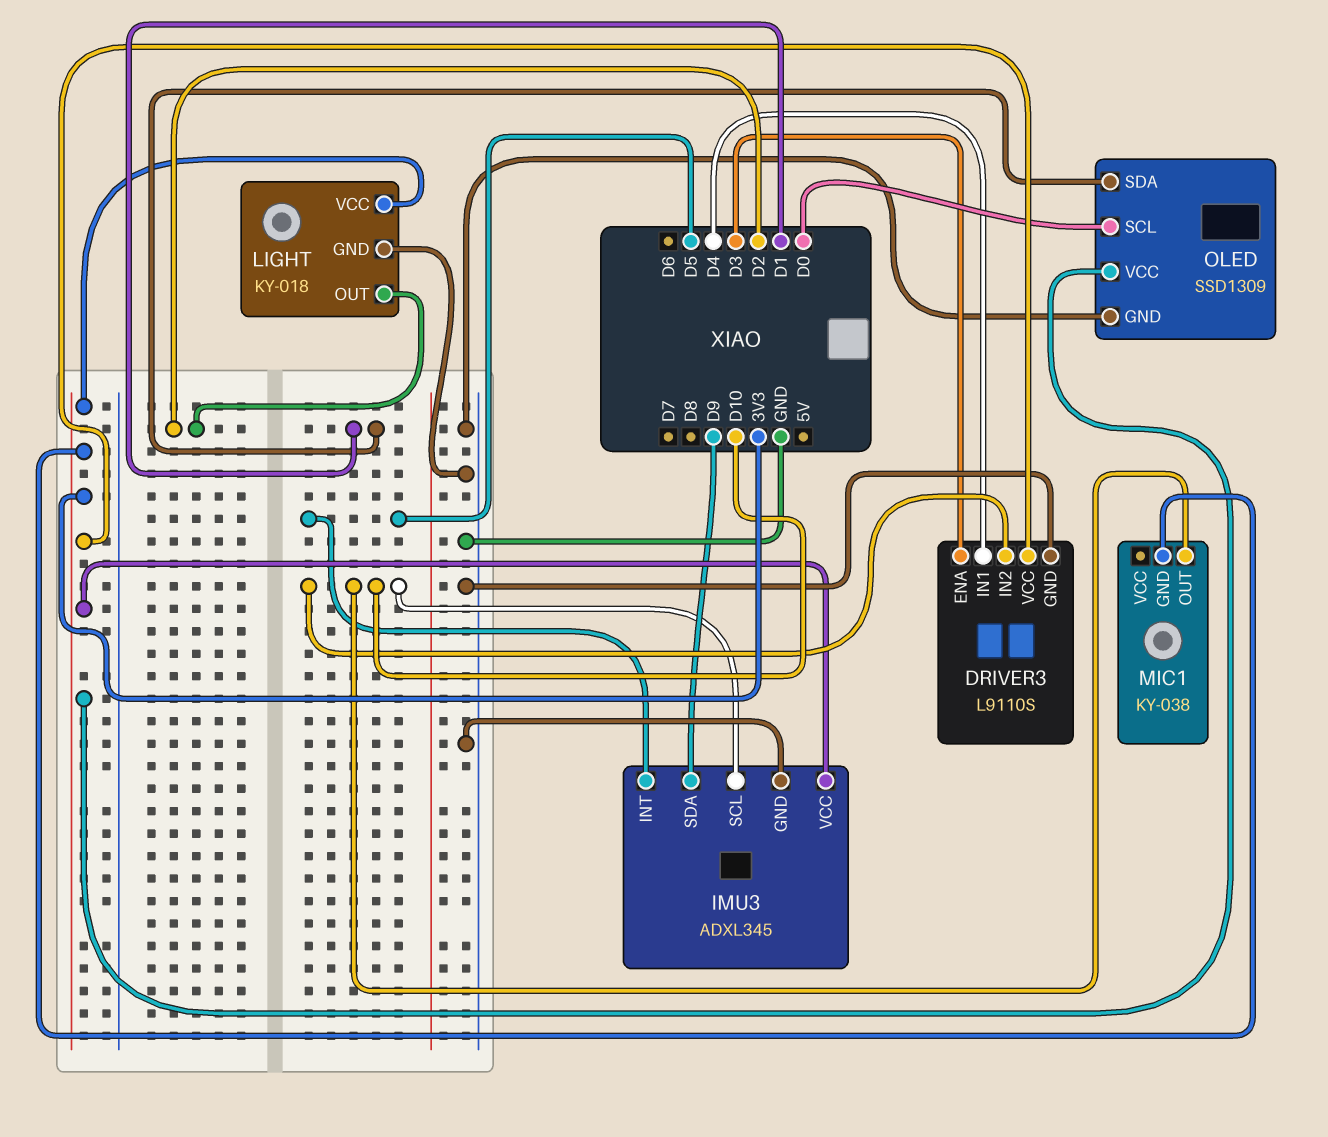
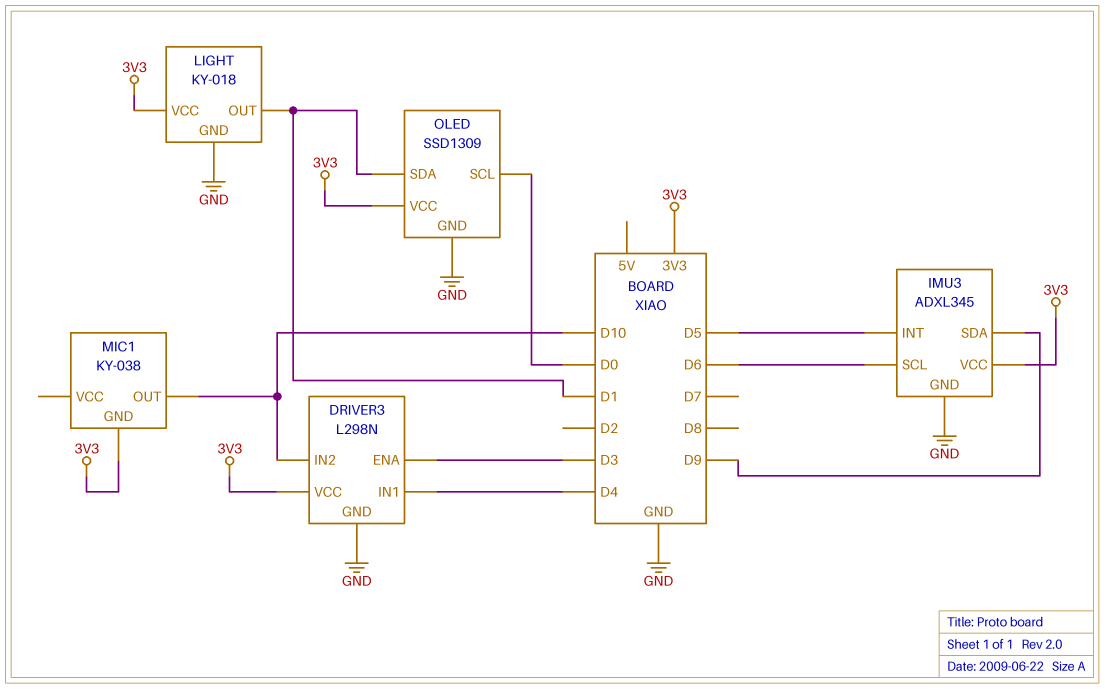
DRIVER3: L9110S -> L298N
IMU3 pin SCL: D10 -> D6
LIGHT pin OUT: D2 -> D1

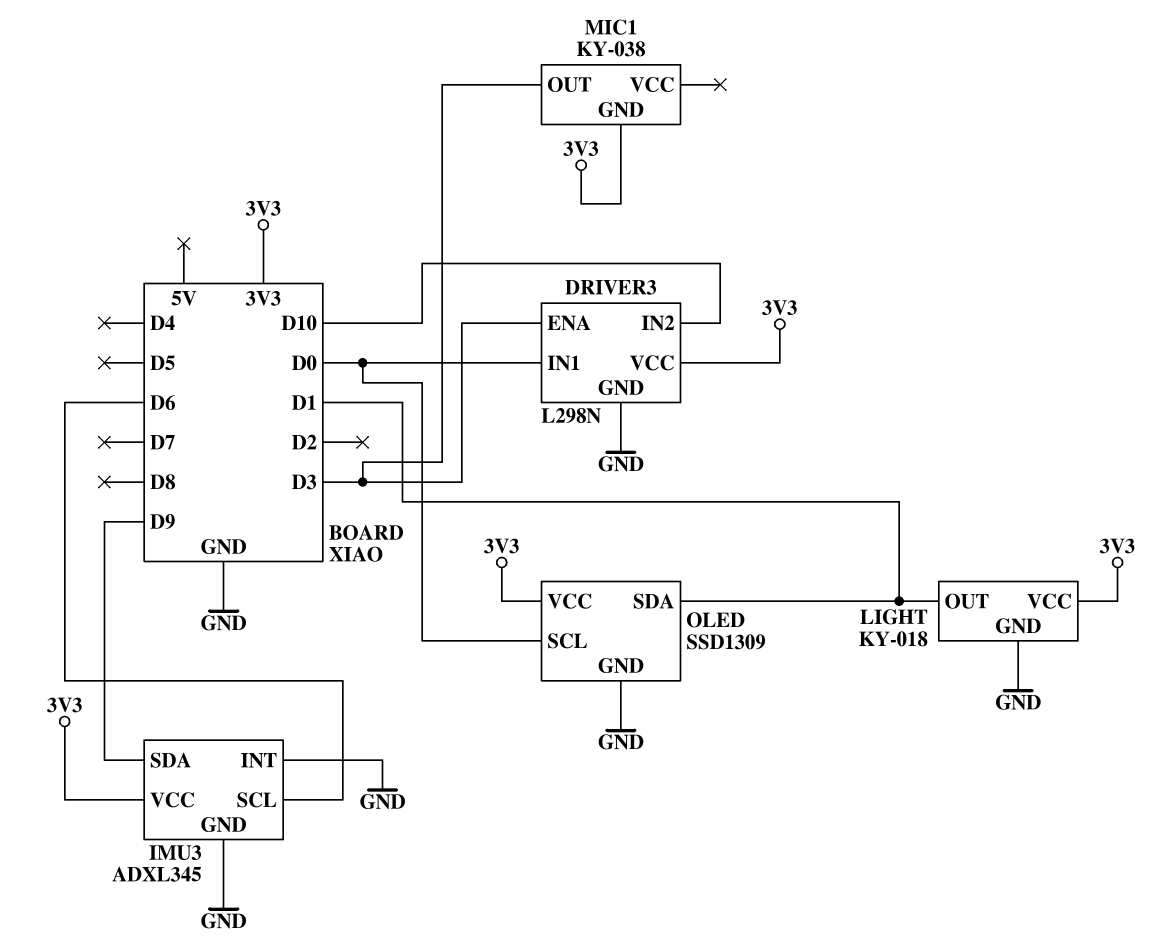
DRIVER3 pin IN1: D4 -> D0
IMU3 pin INT: D5 -> GND
MIC1 pin OUT: D10 -> D3

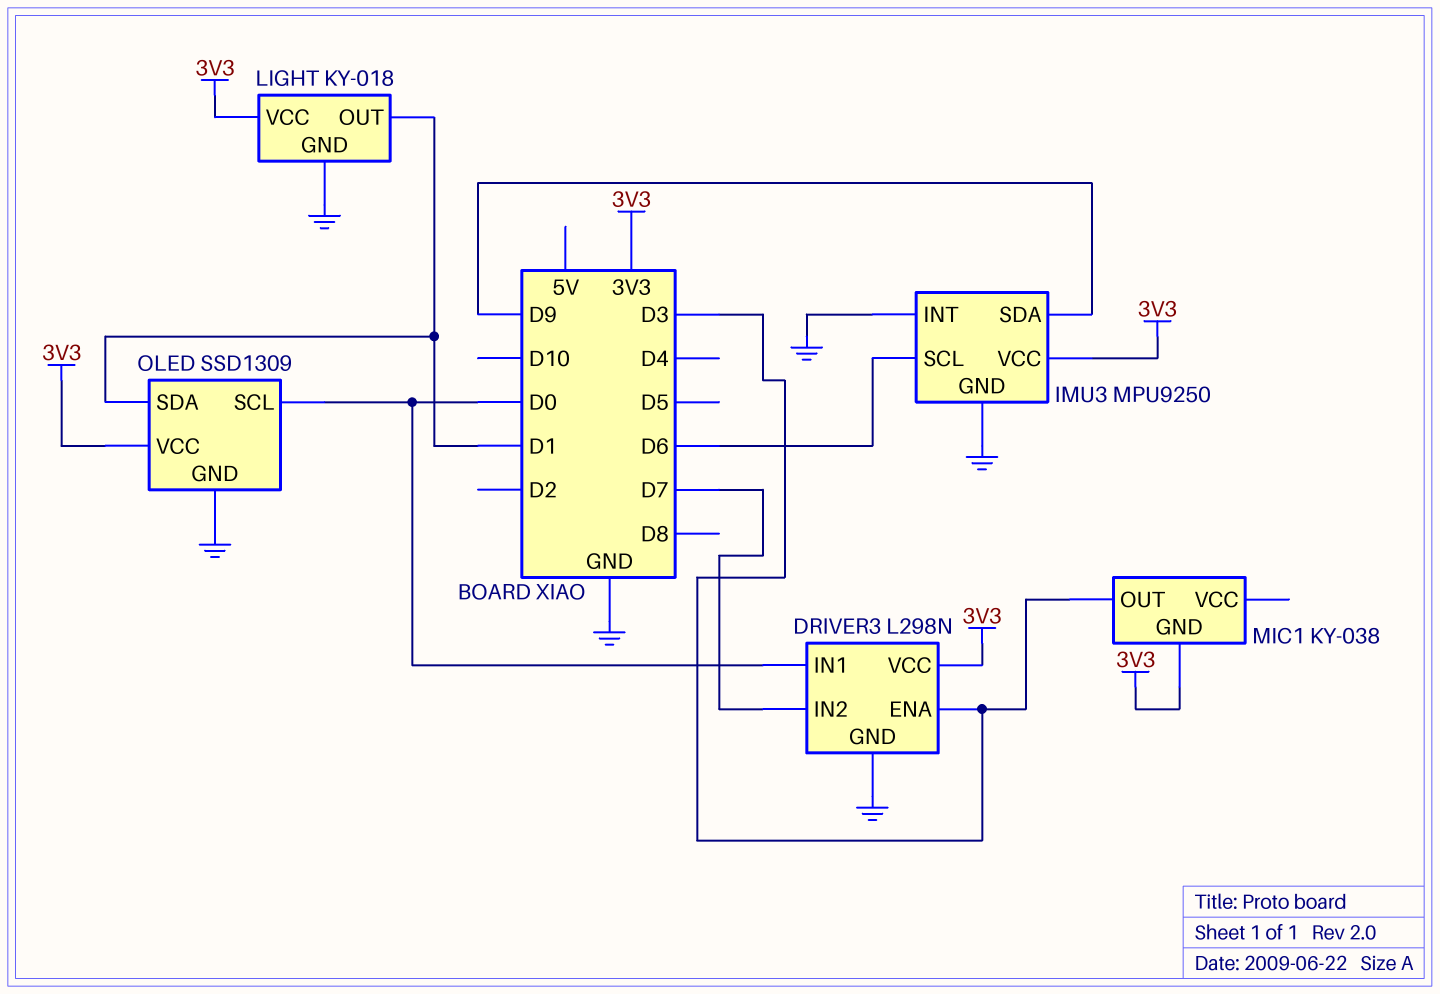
DRIVER3 pin IN2: D10 -> D7
IMU3: ADXL345 -> MPU9250

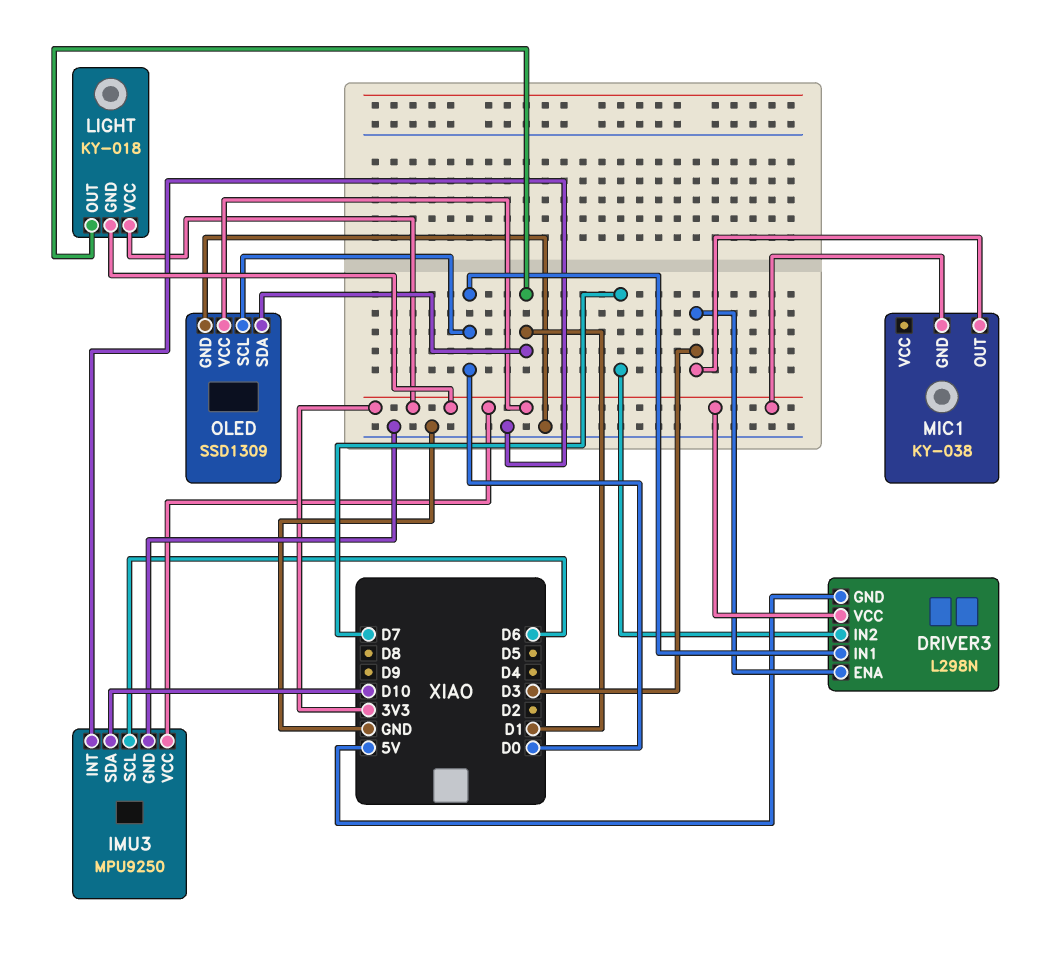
DRIVER3 pin GND: GND -> 5V
IMU3 pin SDA: D9 -> D10
LIGHT pin GND: GND -> 3V3

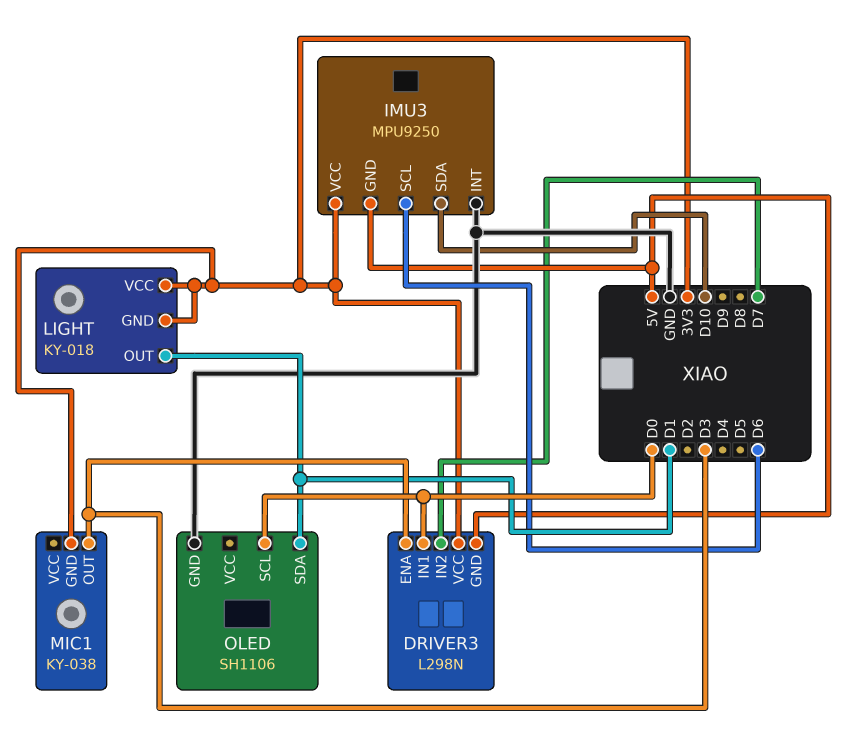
IMU3 pin GND: GND -> 5V
OLED: SSD1309 -> SH1106
OLED pin VCC: 3V3 -> none

